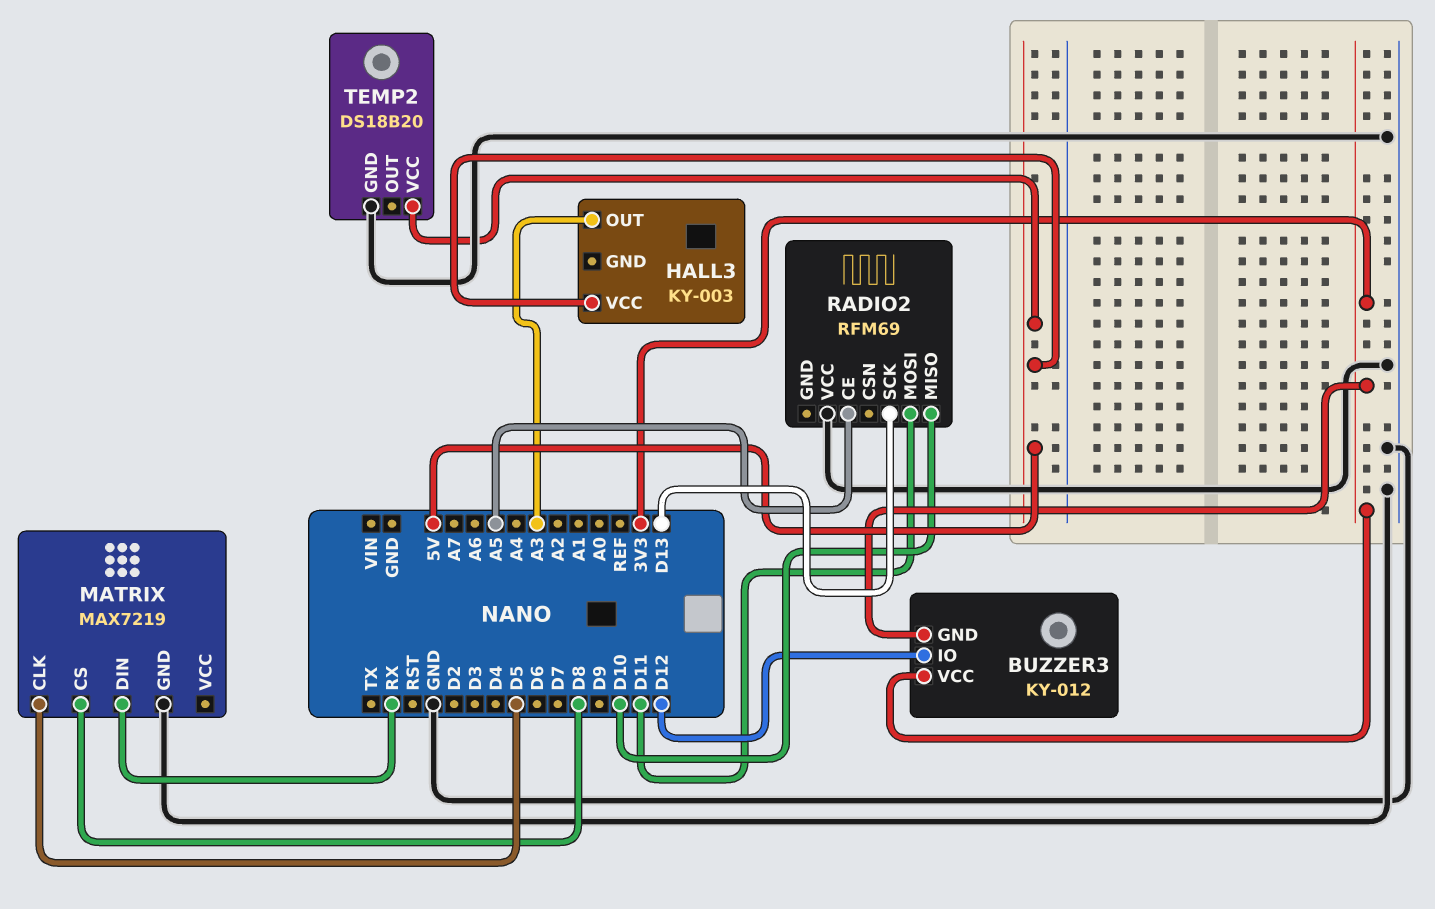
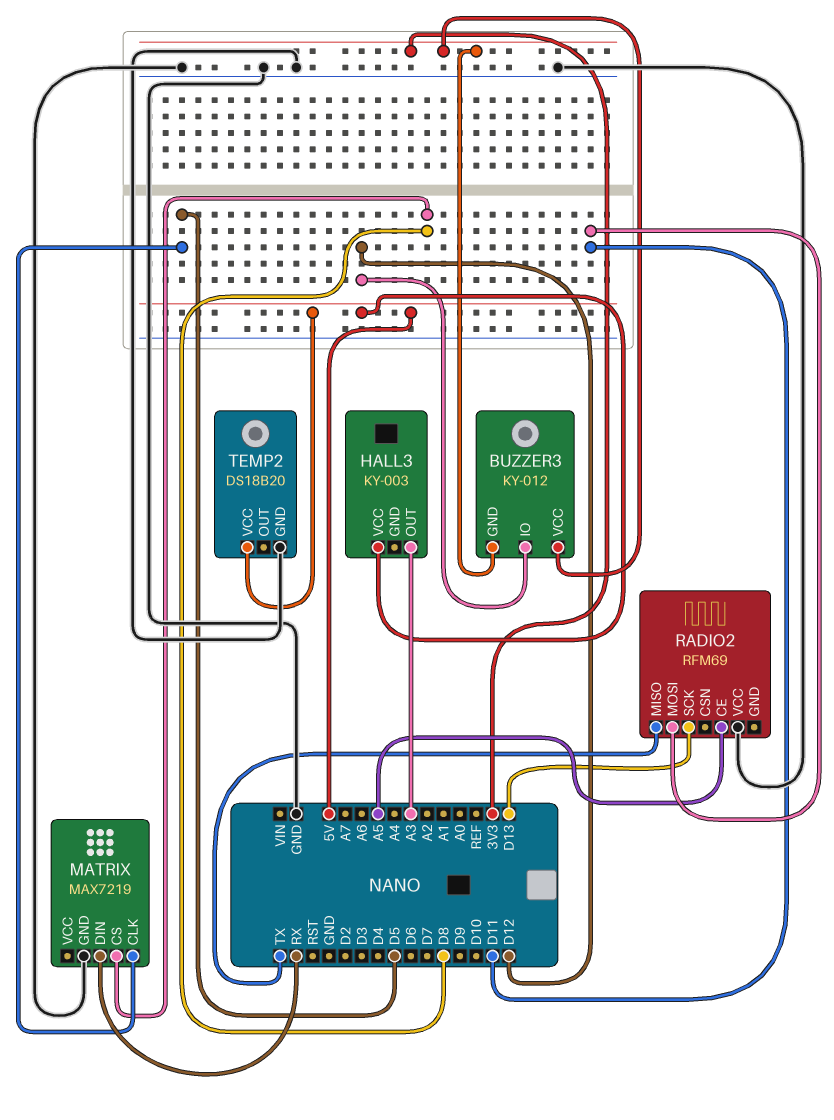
RADIO2 pin MISO: D10 -> TX

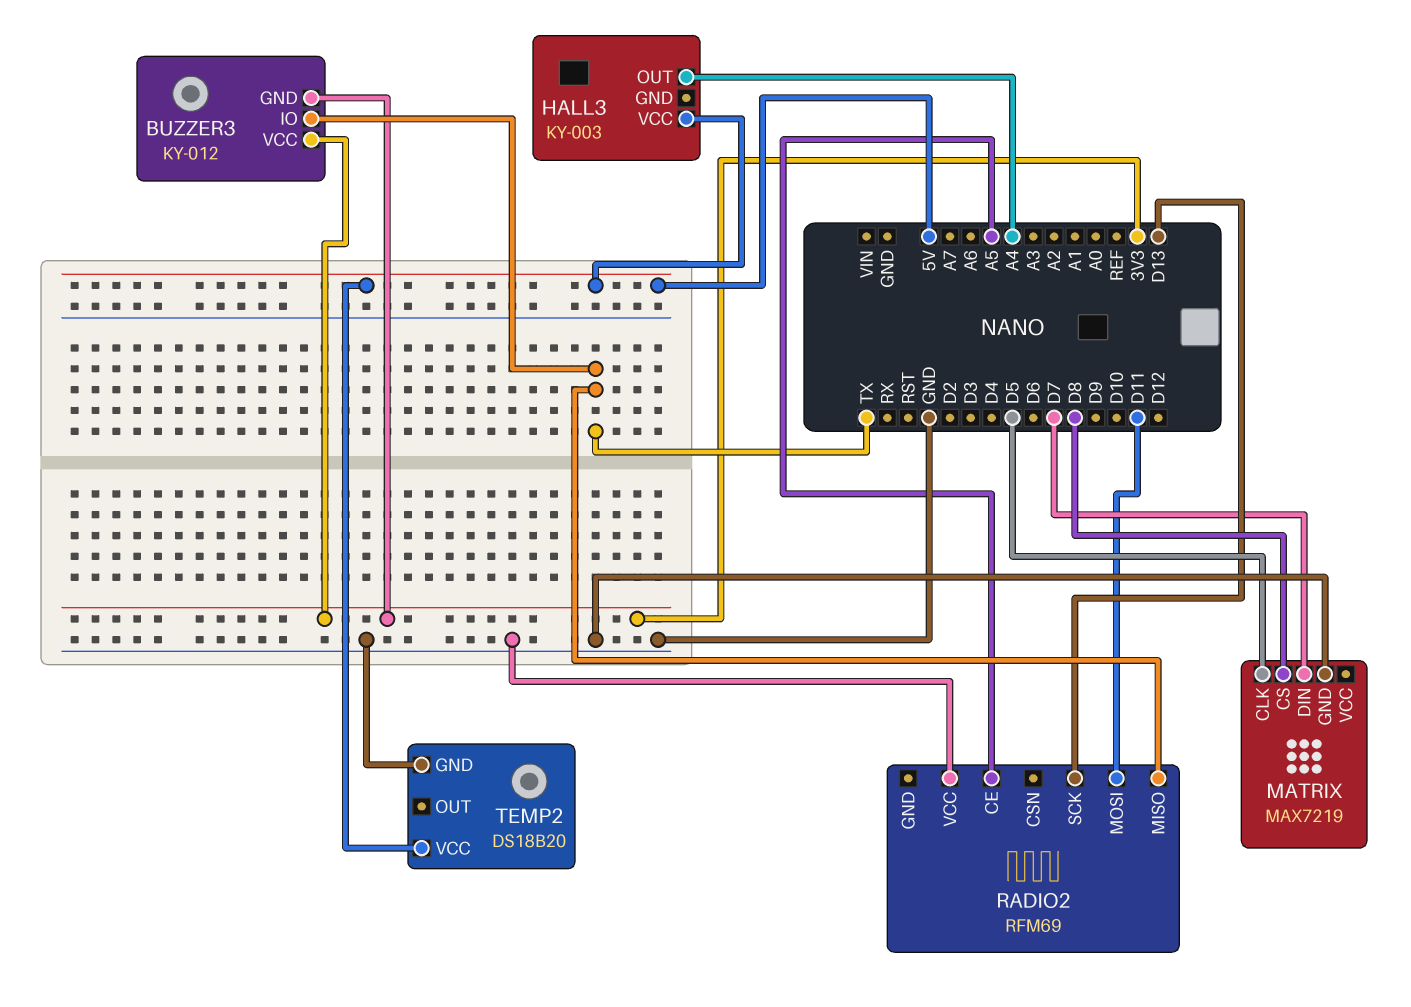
BUZZER3 pin IO: D12 -> TX
HALL3 pin OUT: A3 -> A4
MATRIX pin DIN: RX -> D7

